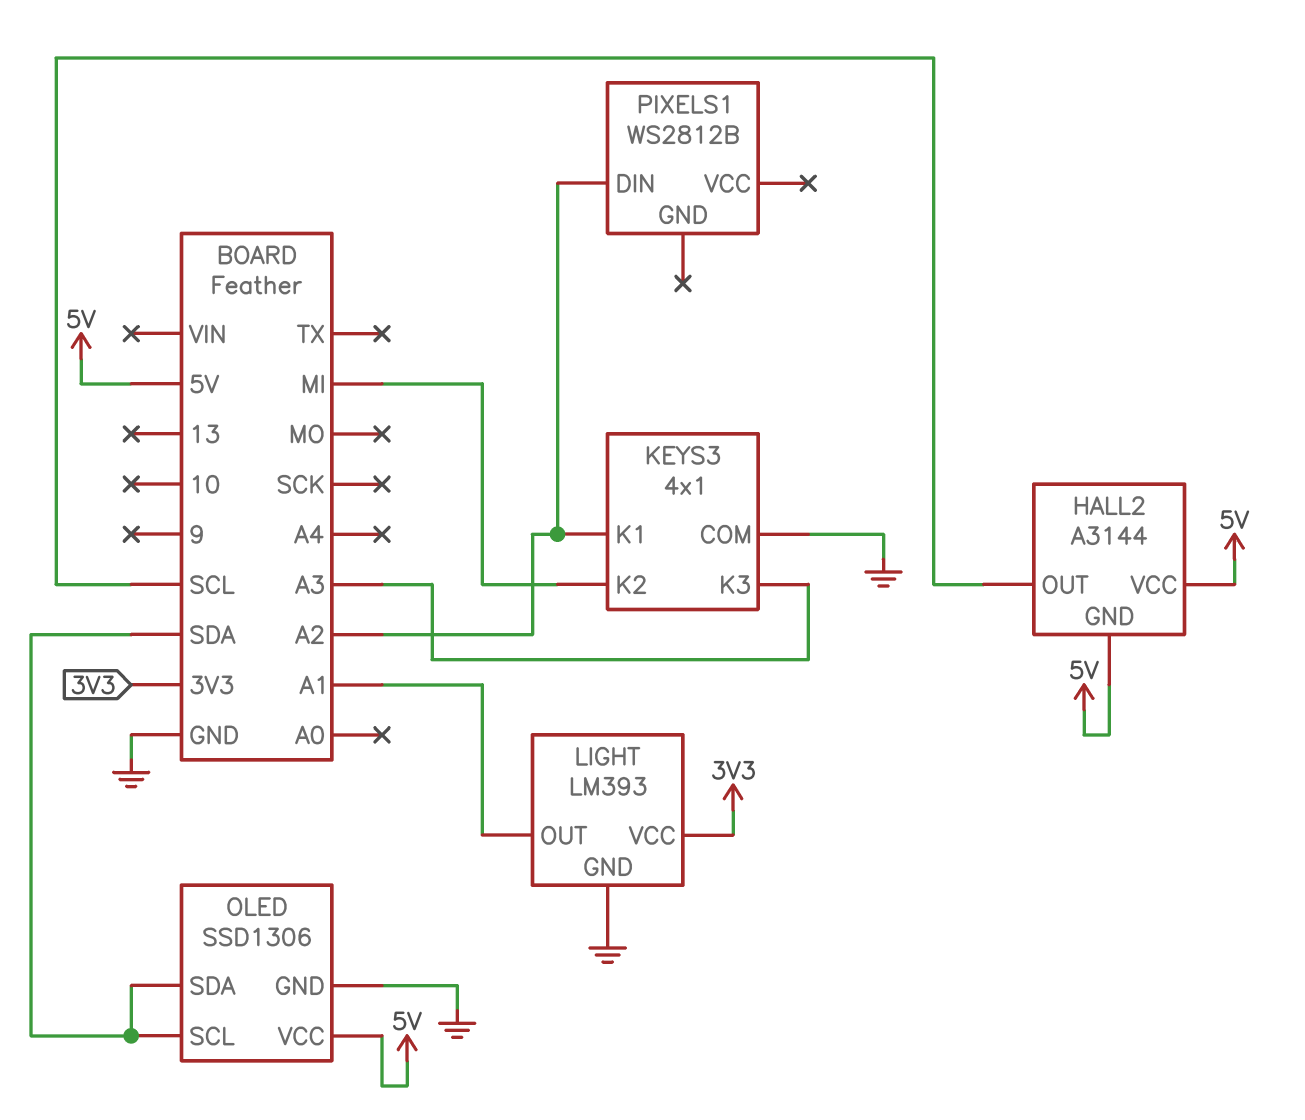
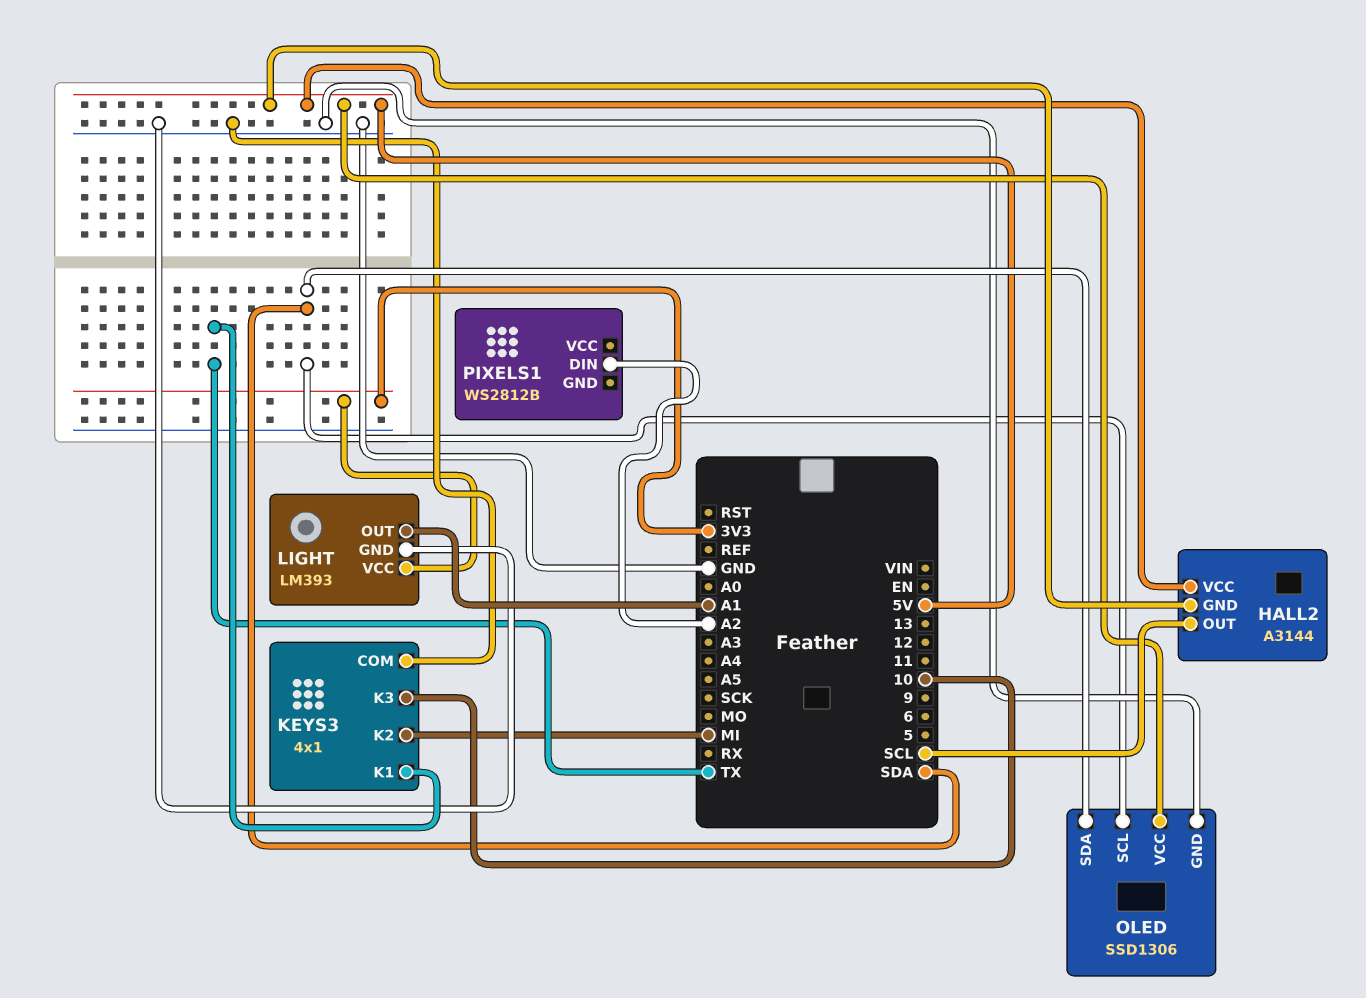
KEYS3 pin K1: A2 -> TX
KEYS3 pin K3: A3 -> 10

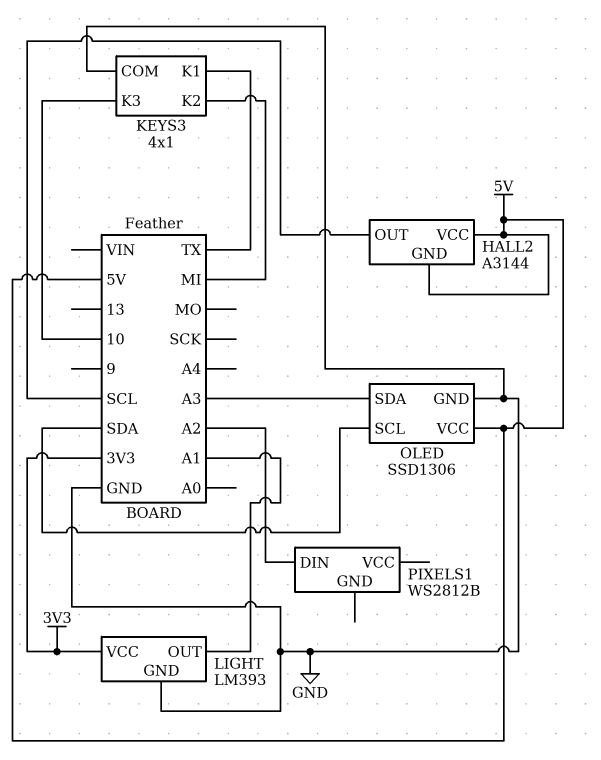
OLED pin SDA: SDA -> A3

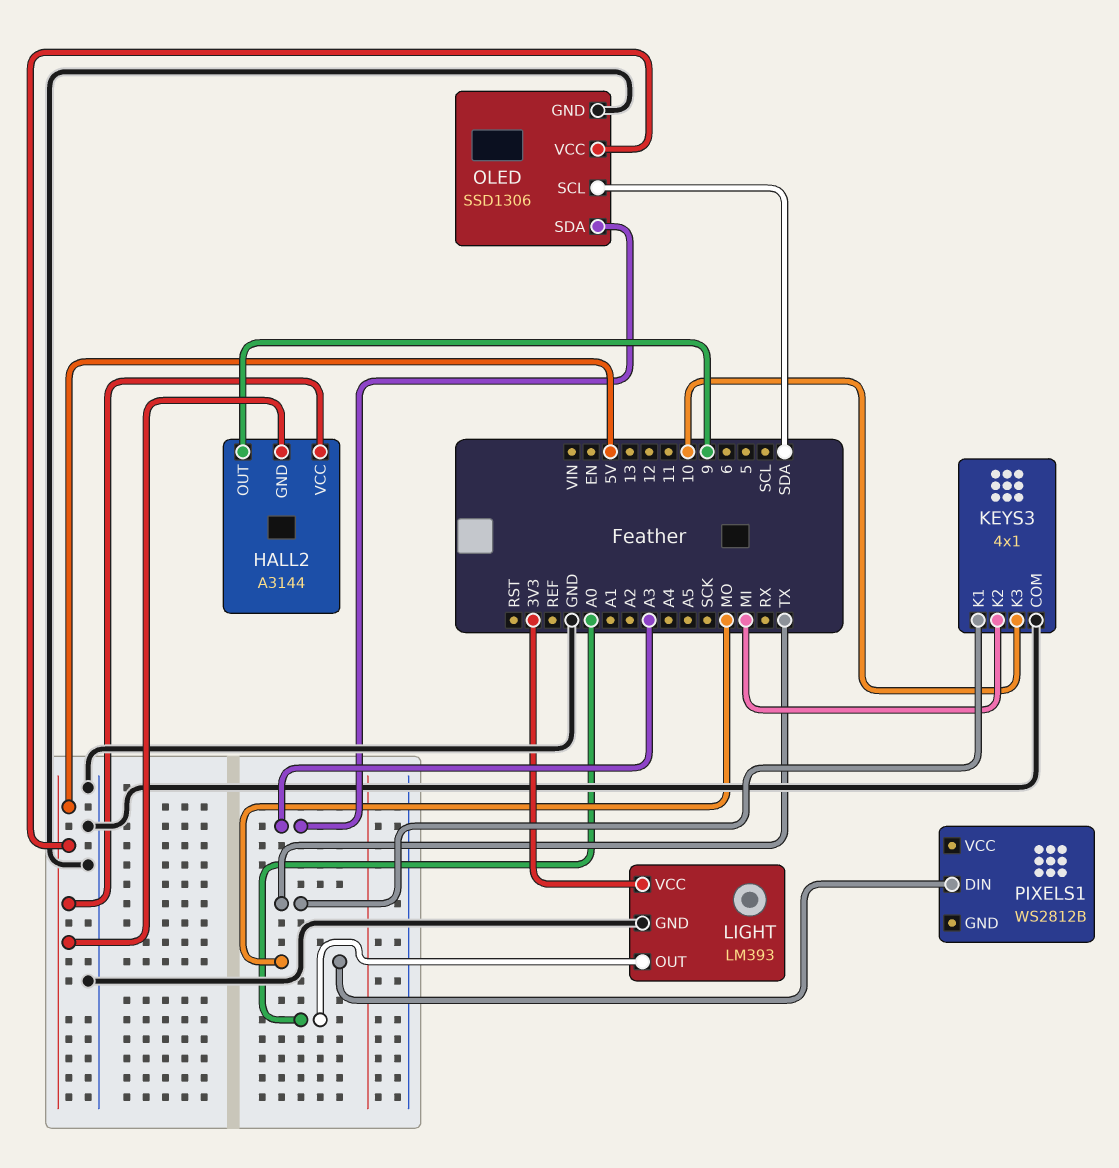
HALL2 pin OUT: SCL -> 9
LIGHT pin OUT: A1 -> A0
PIXELS1 pin DIN: A2 -> MO

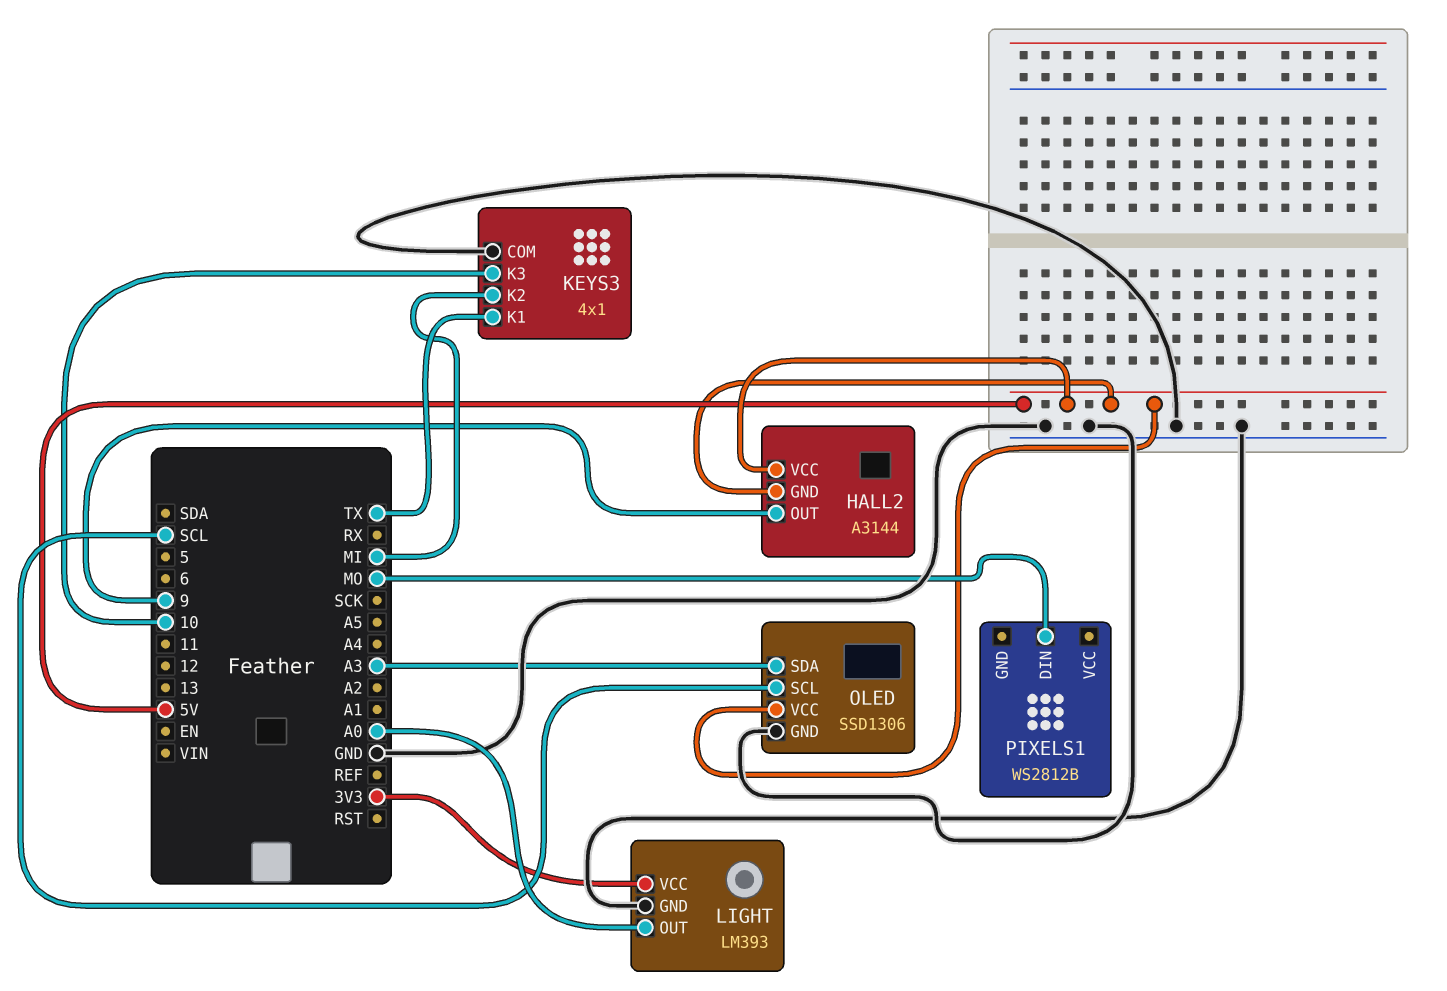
OLED pin SCL: SDA -> SCL

